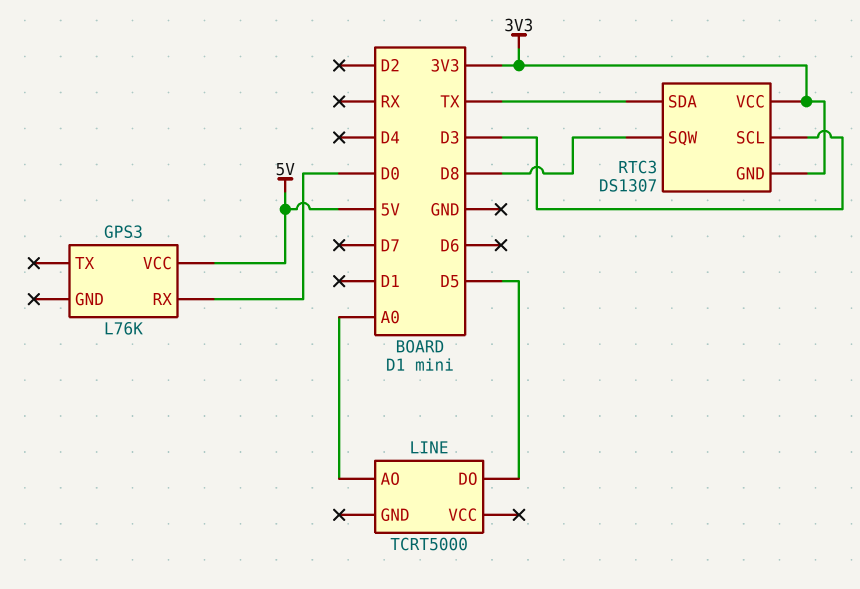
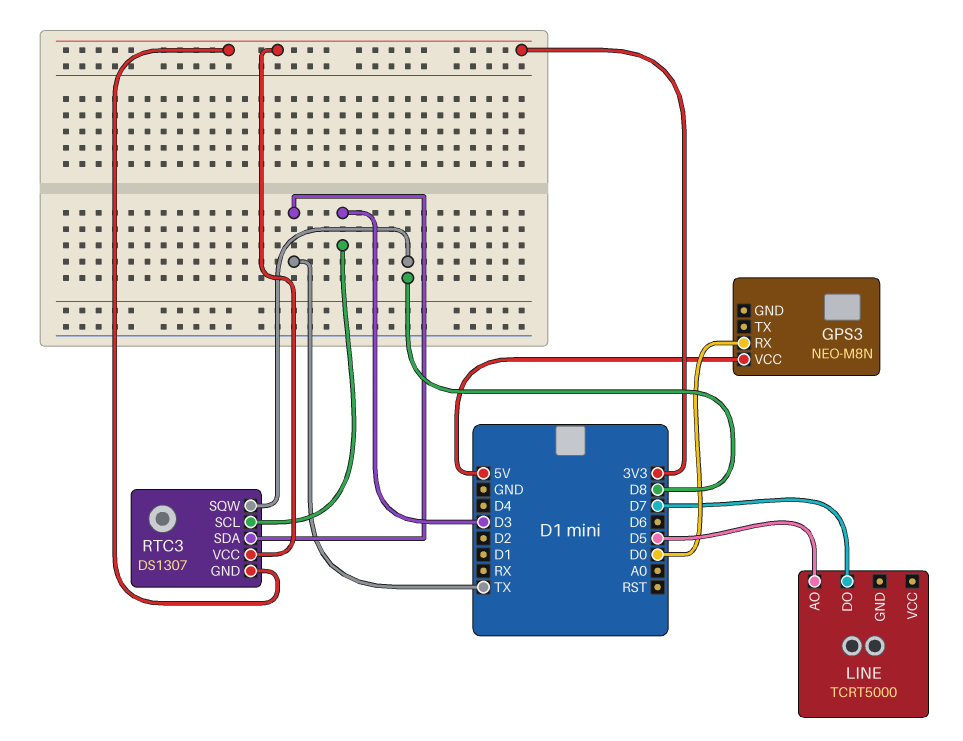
GPS3: L76K -> NEO-M8N
LINE pin AO: A0 -> D5
LINE pin DO: D5 -> D7

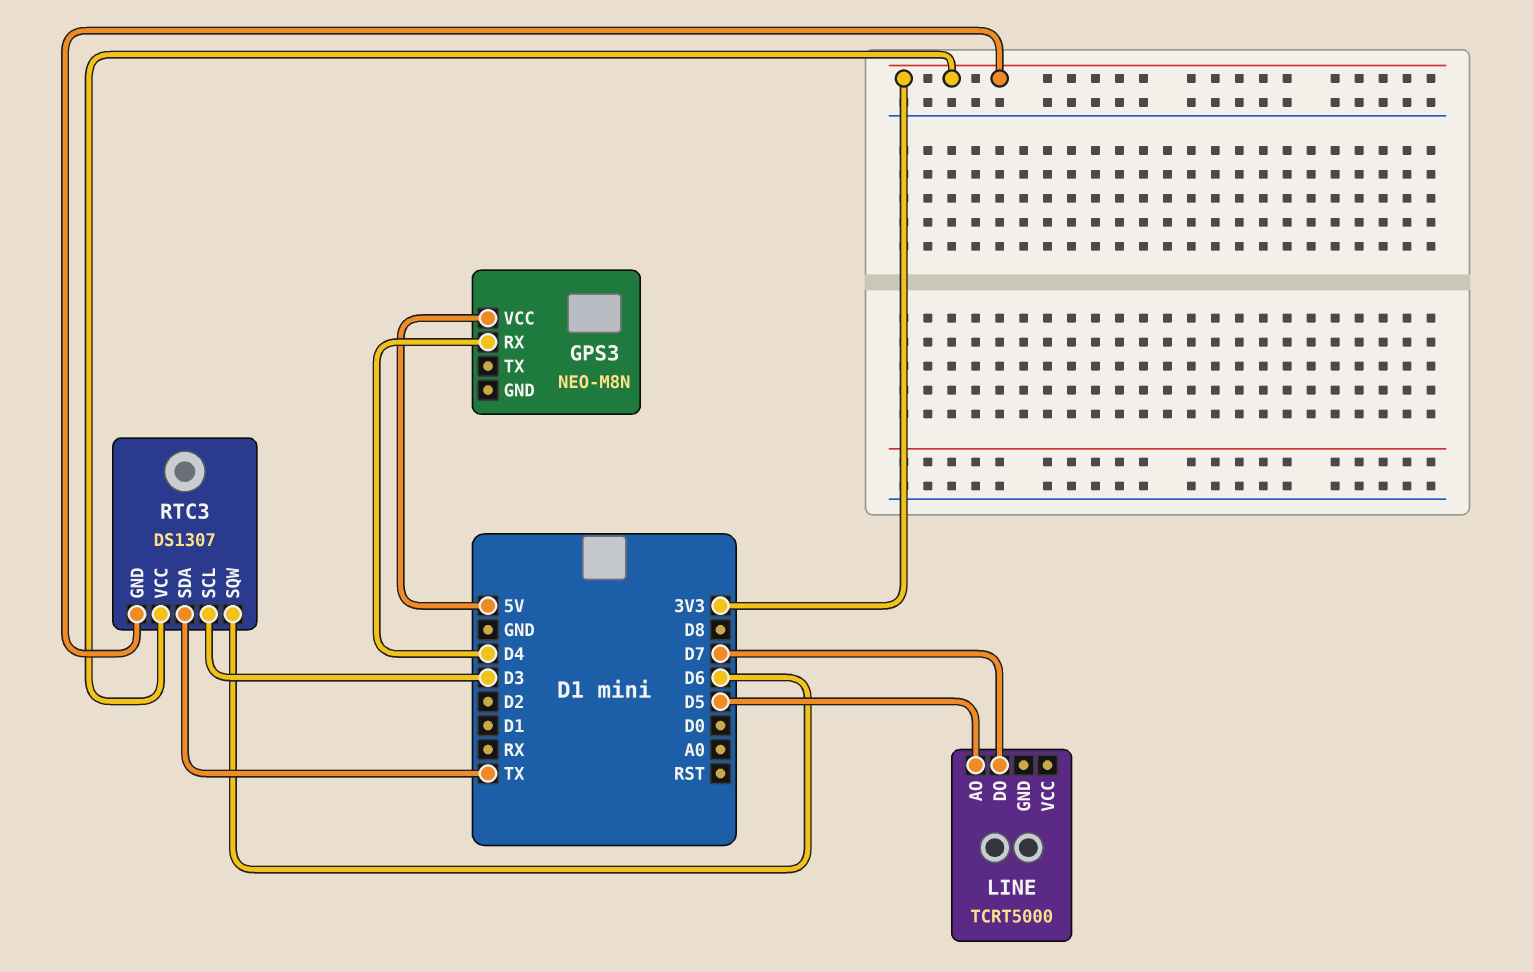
GPS3 pin RX: D0 -> D4
RTC3 pin SQW: D8 -> D6

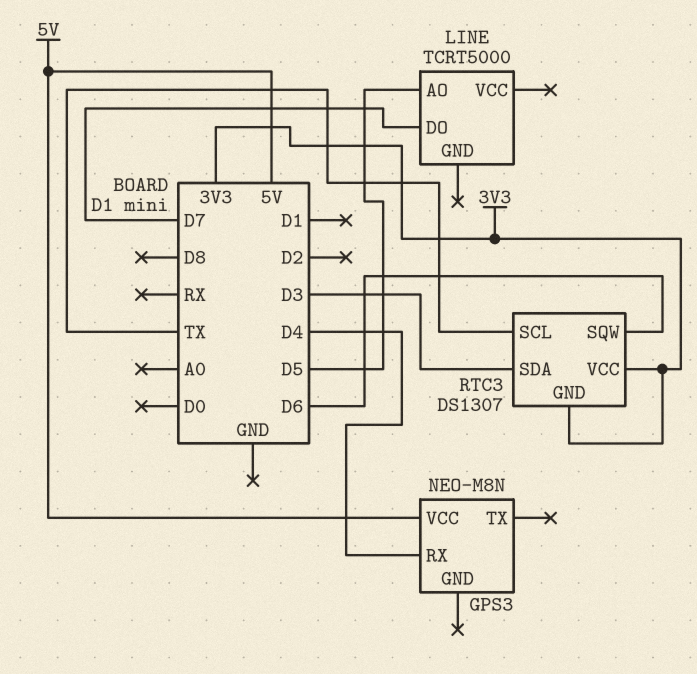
RTC3 pin SCL: D3 -> TX
RTC3 pin SDA: TX -> D3

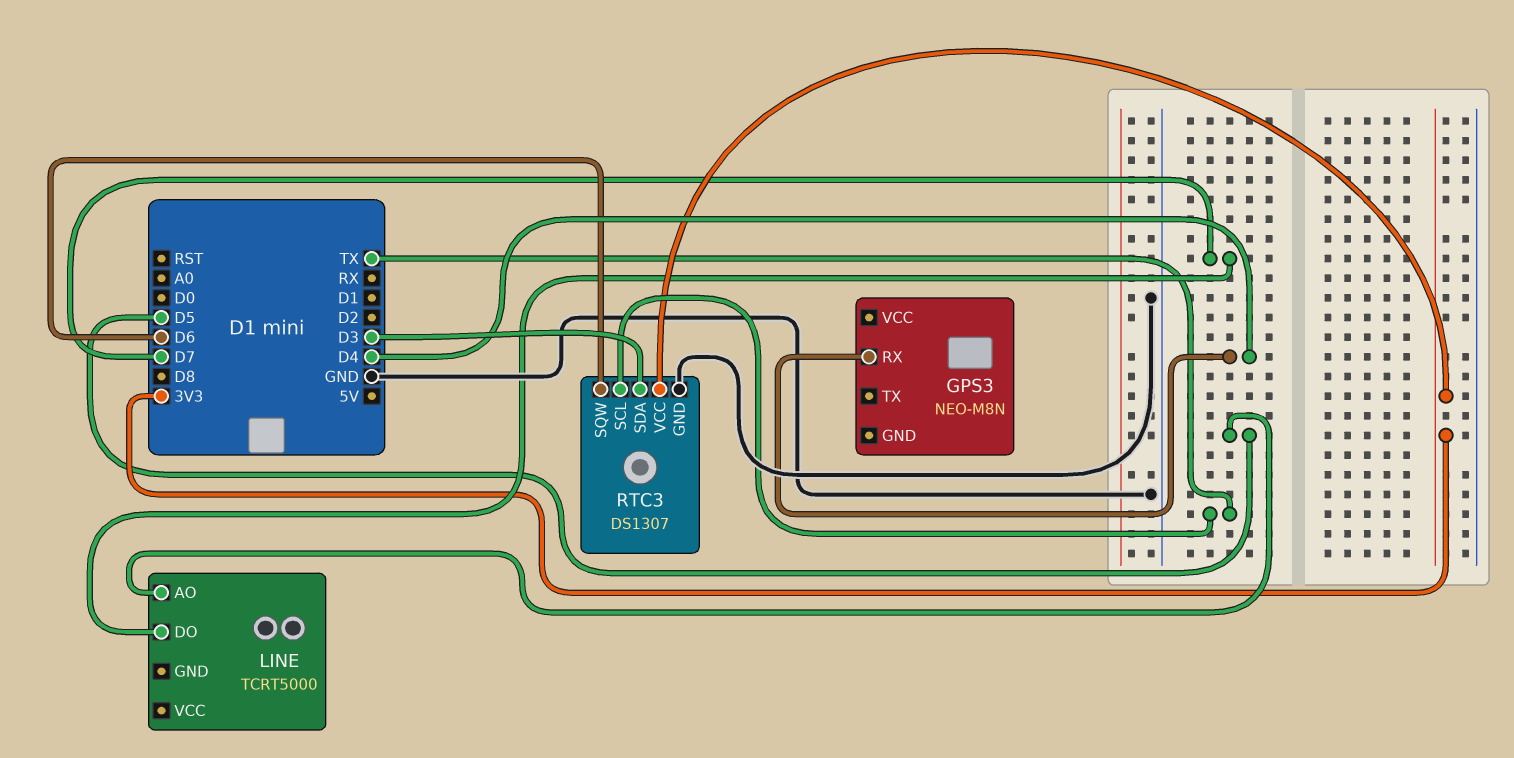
GPS3 pin VCC: 5V -> none
RTC3 pin GND: 3V3 -> GND

